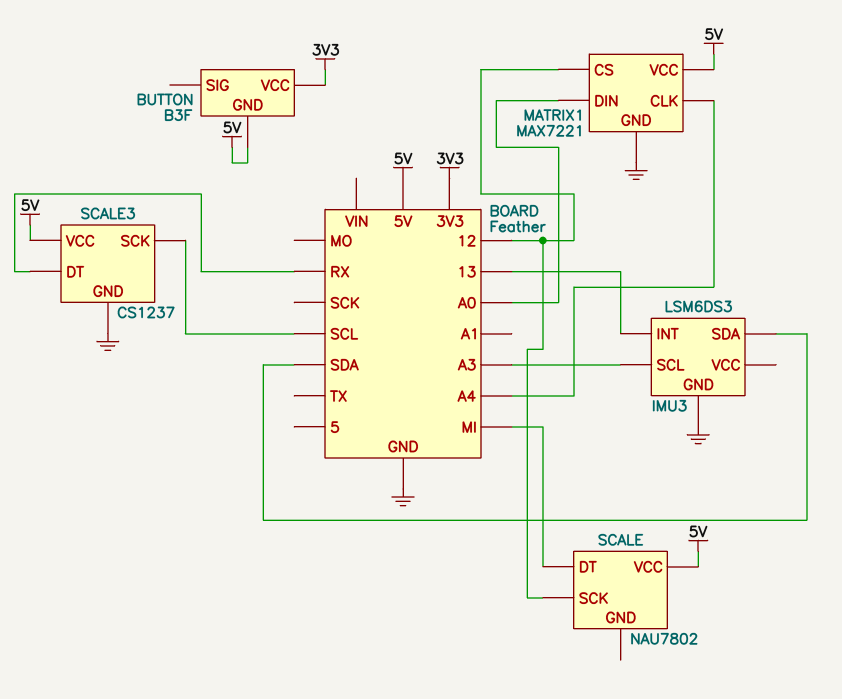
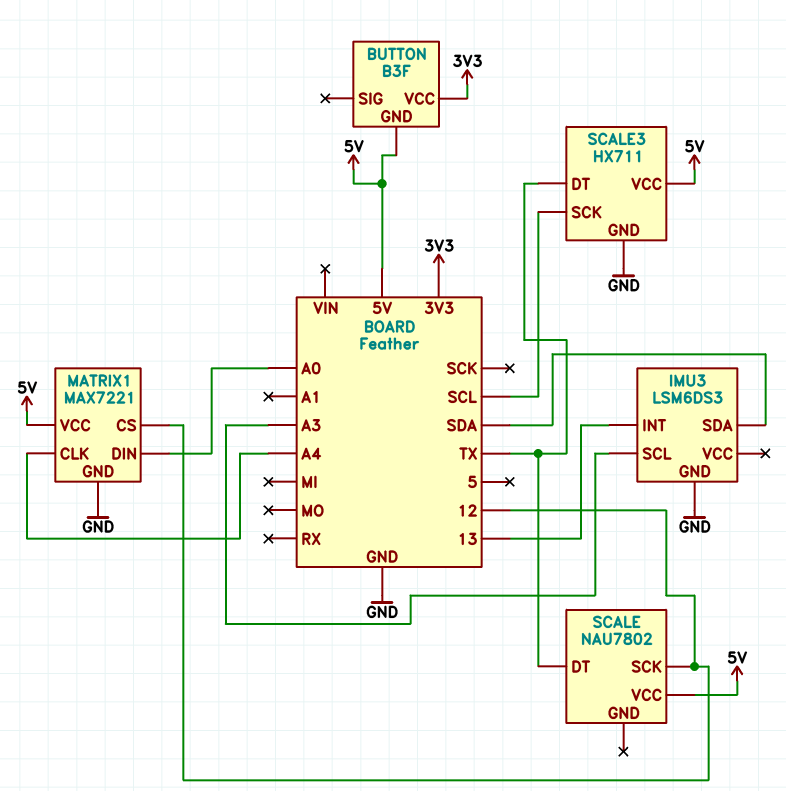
SCALE pin DT: MI -> TX
SCALE3: CS1237 -> HX711
SCALE3 pin DT: RX -> TX

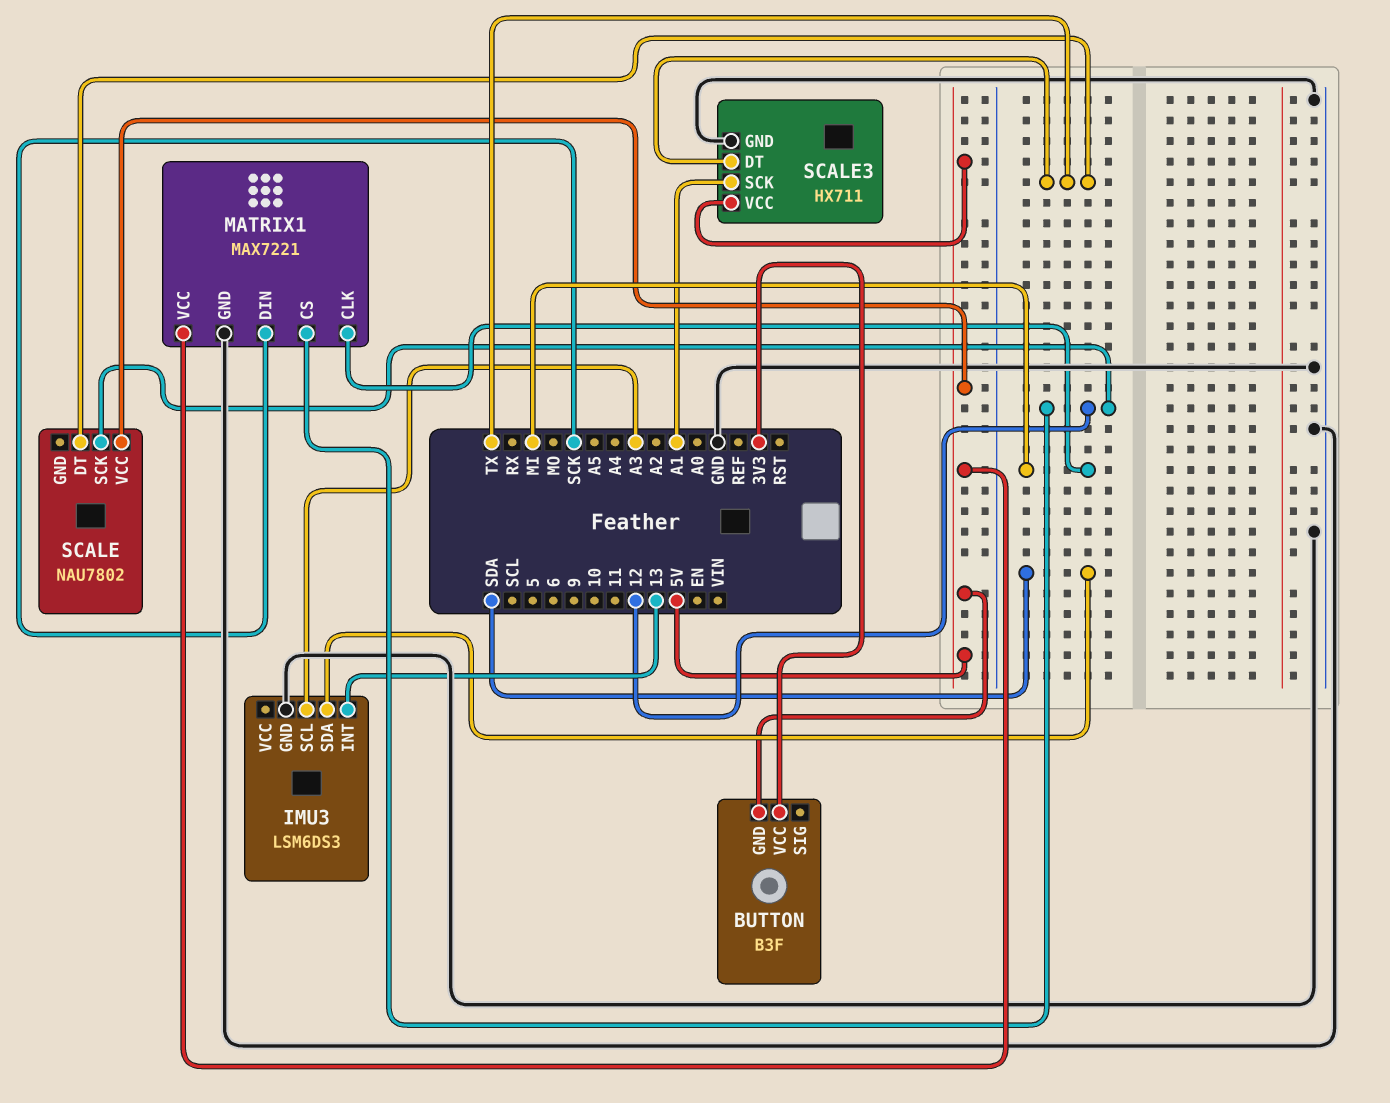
MATRIX1 pin CLK: A4 -> MI
MATRIX1 pin DIN: A0 -> SCK
SCALE3 pin SCK: SCL -> A1

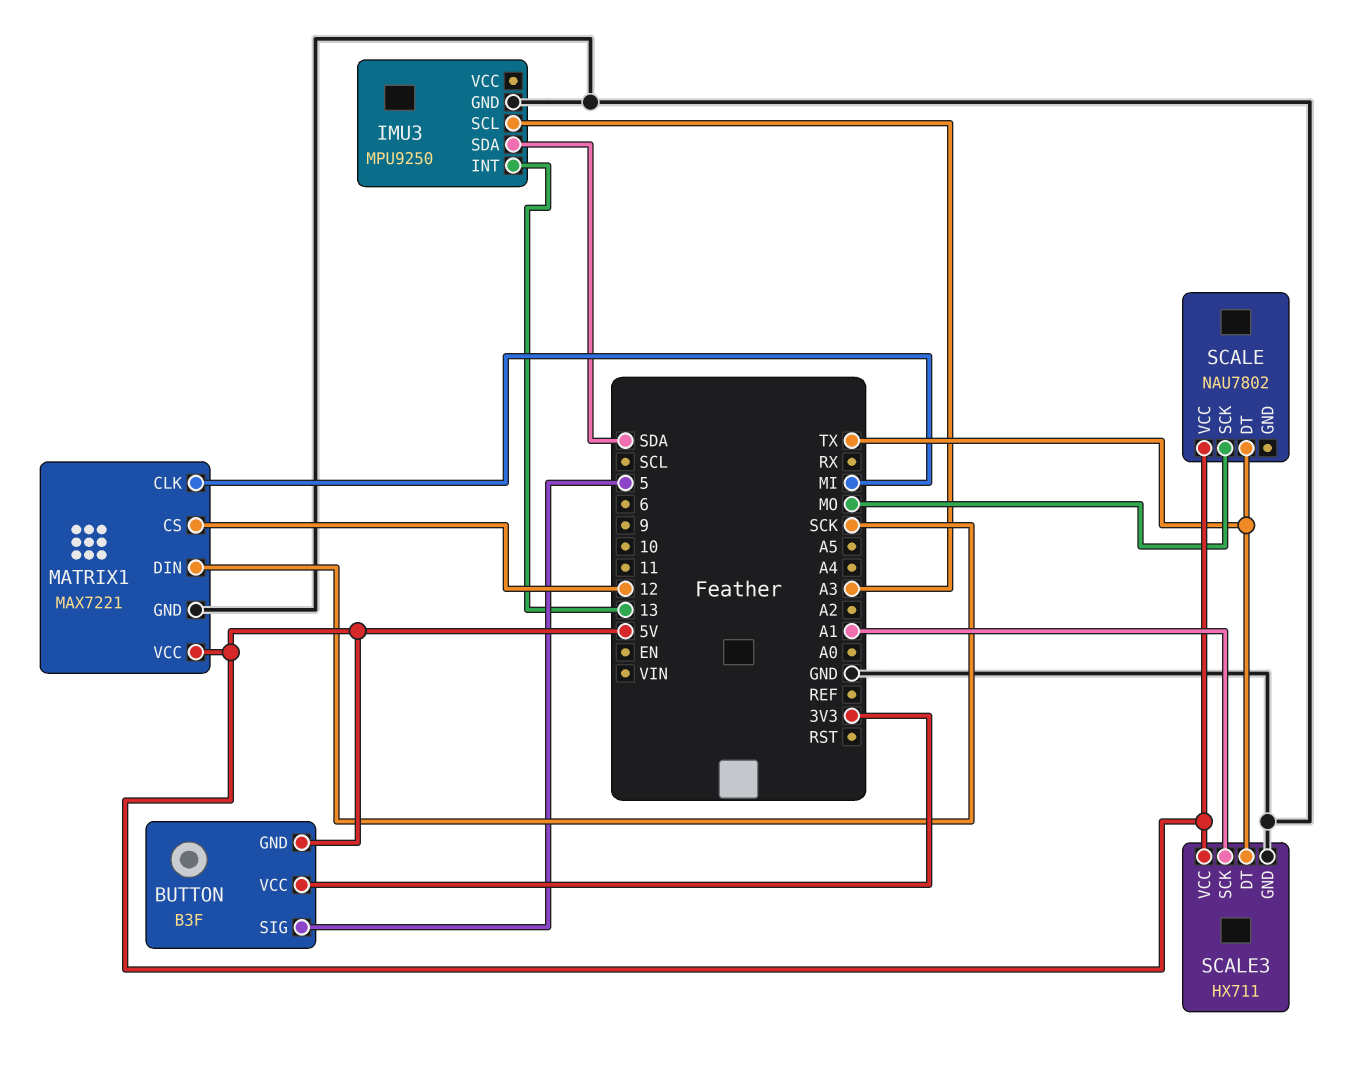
BUTTON pin SIG: none -> 5
IMU3: LSM6DS3 -> MPU9250
SCALE pin SCK: 12 -> MO

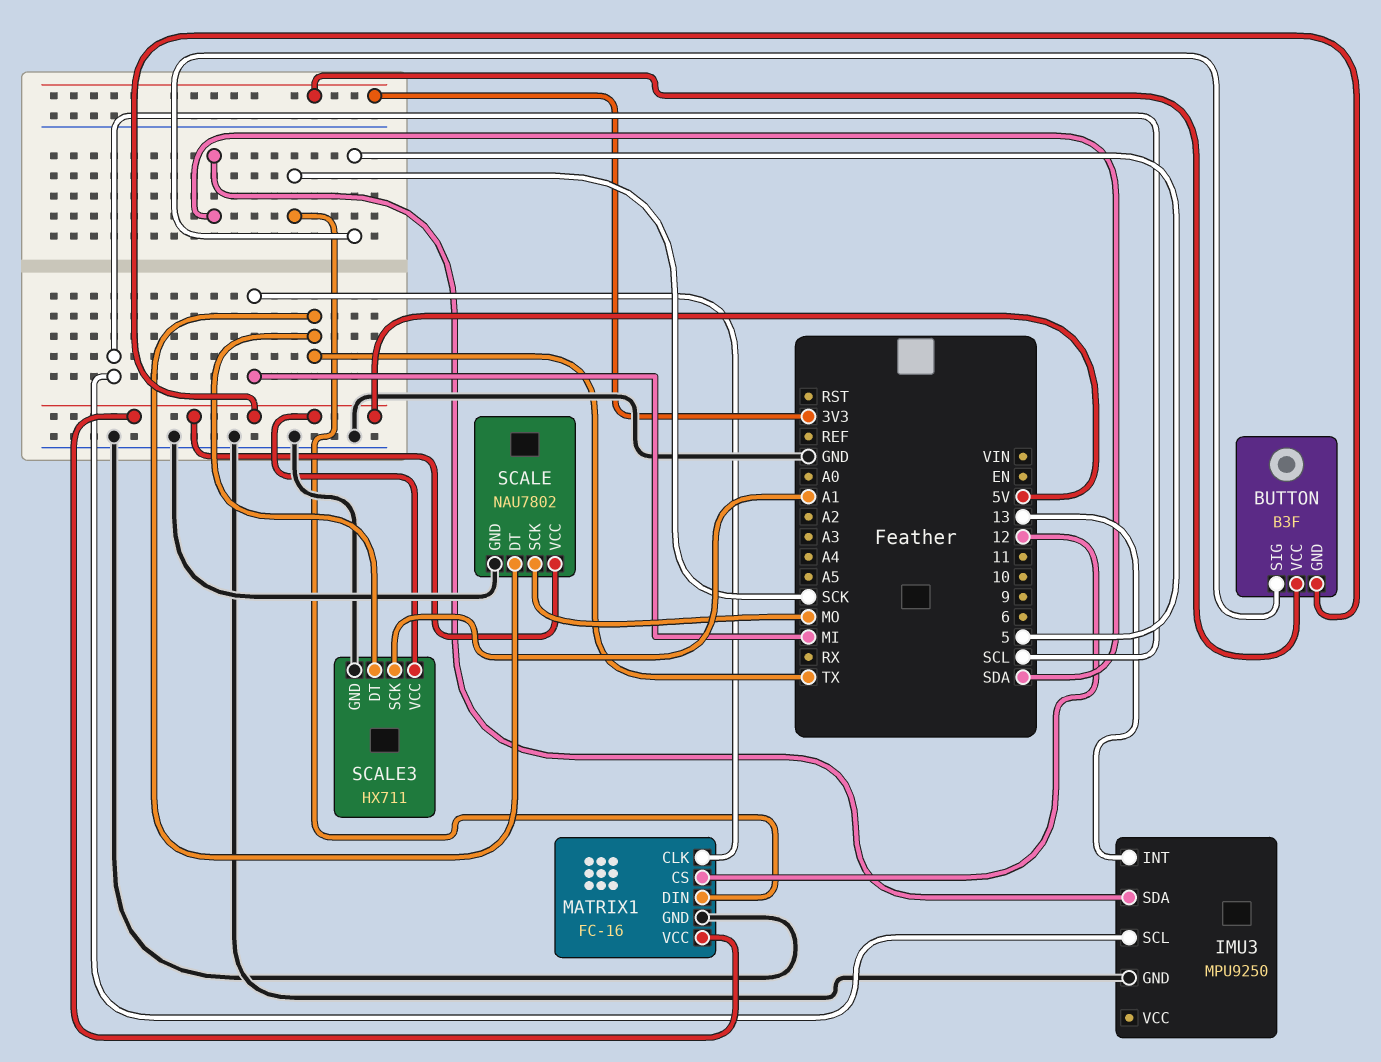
IMU3 pin SCL: A3 -> SCL
MATRIX1: MAX7221 -> FC-16
SCALE pin GND: none -> GND

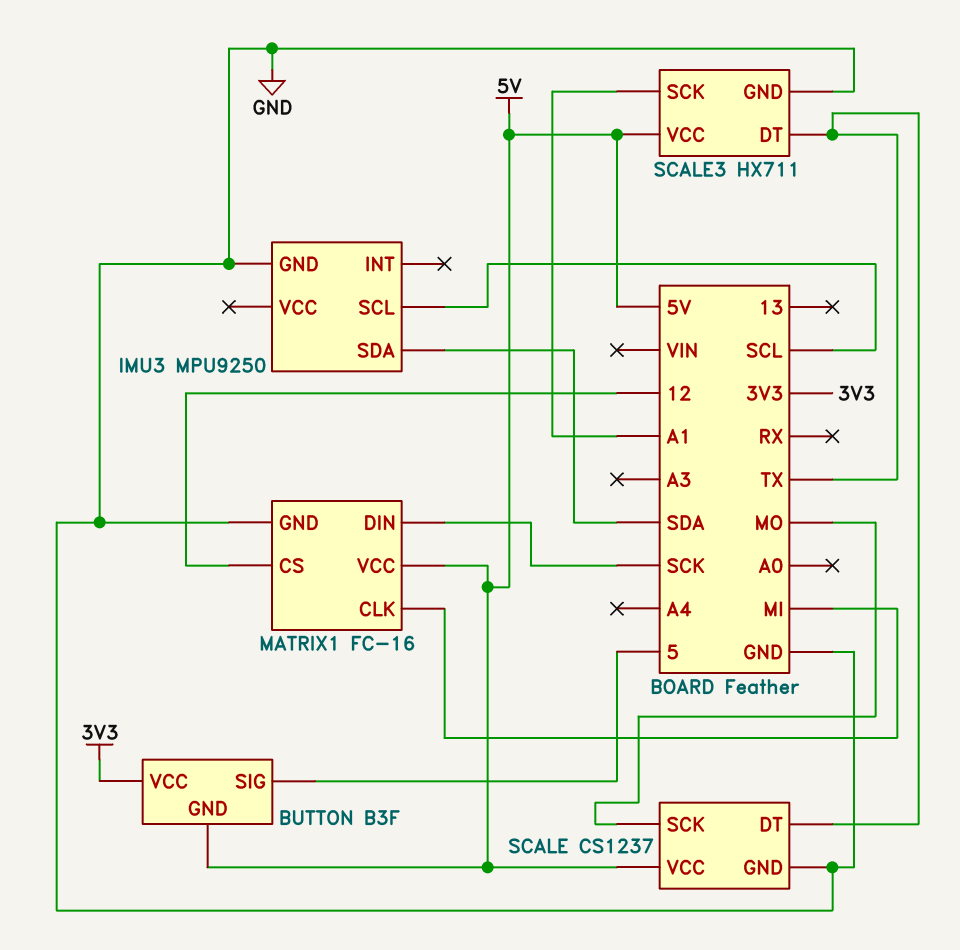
IMU3 pin INT: 13 -> none
SCALE: NAU7802 -> CS1237

